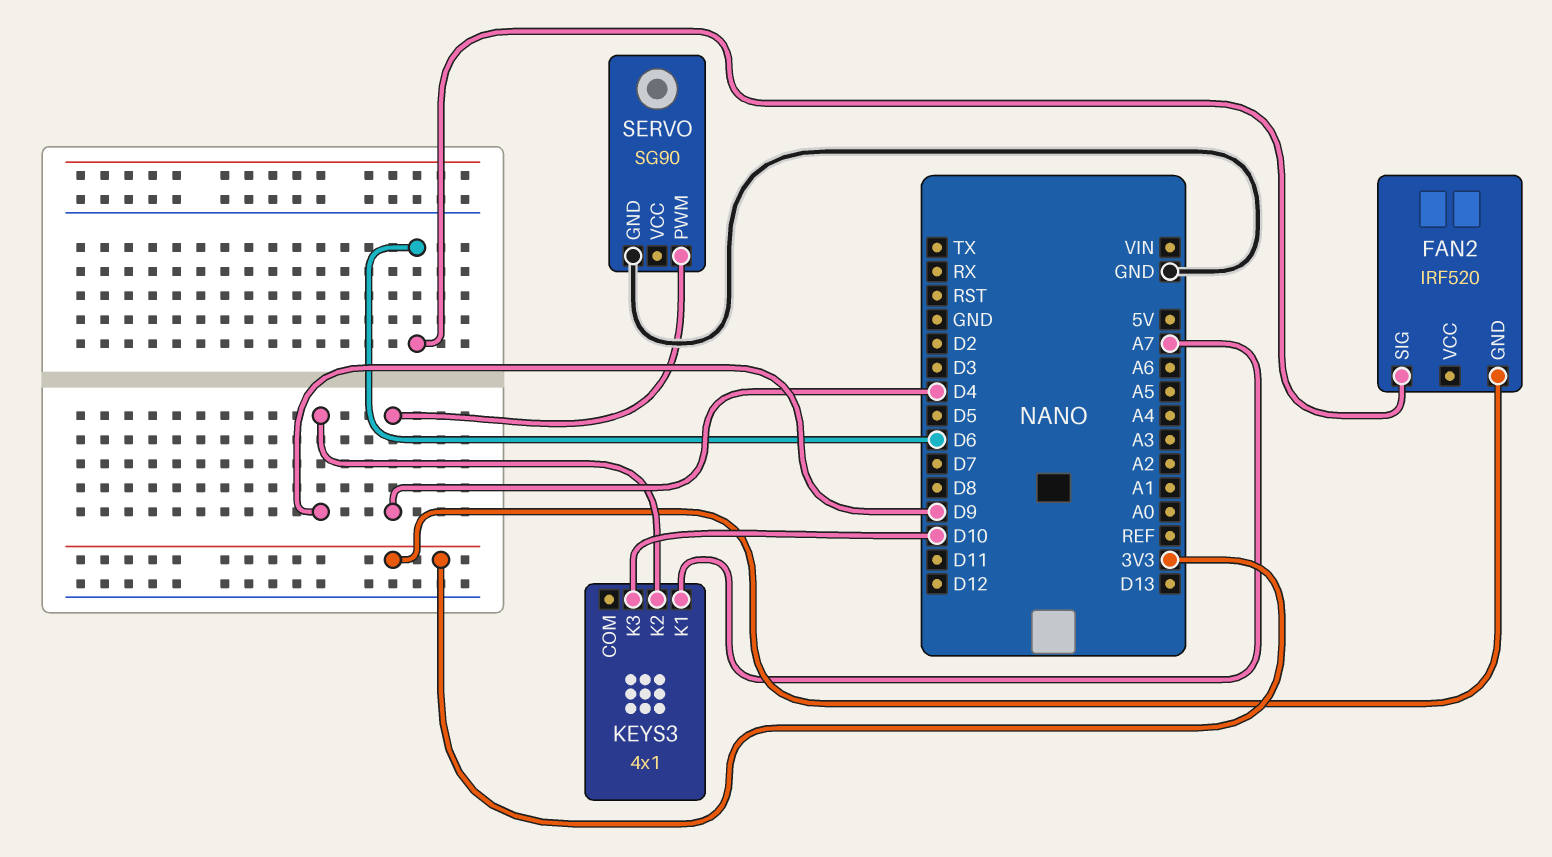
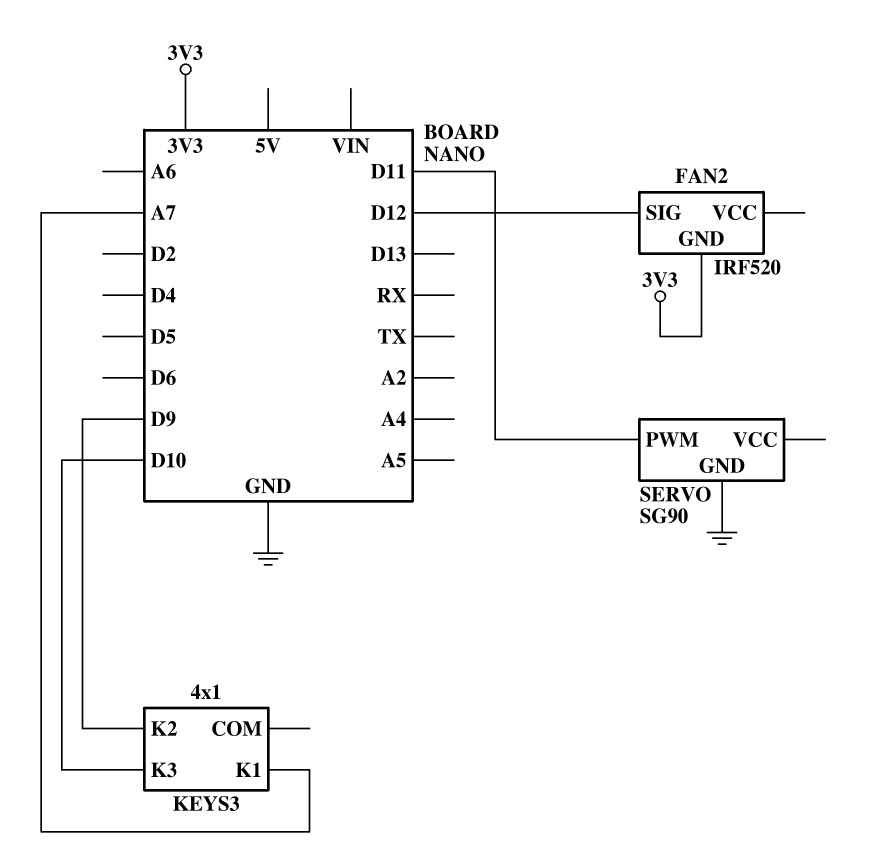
FAN2 pin SIG: D6 -> D12
SERVO pin PWM: D4 -> D11

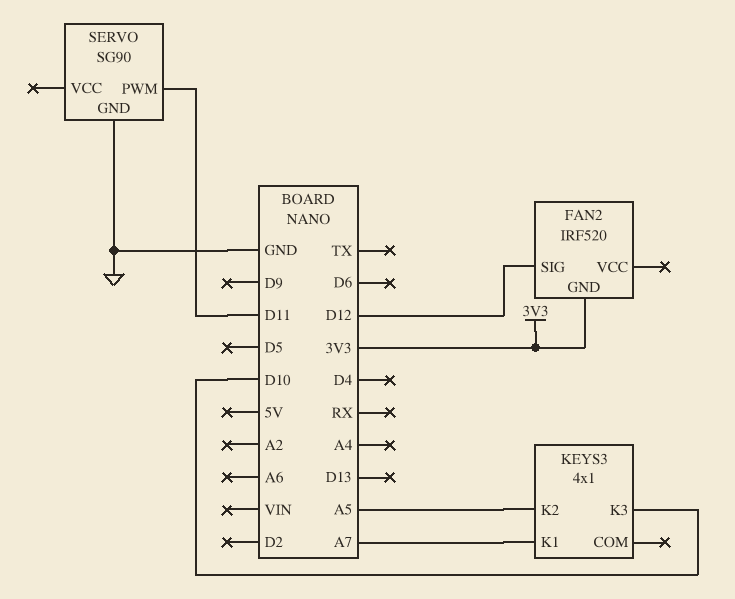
KEYS3 pin K2: D9 -> A5

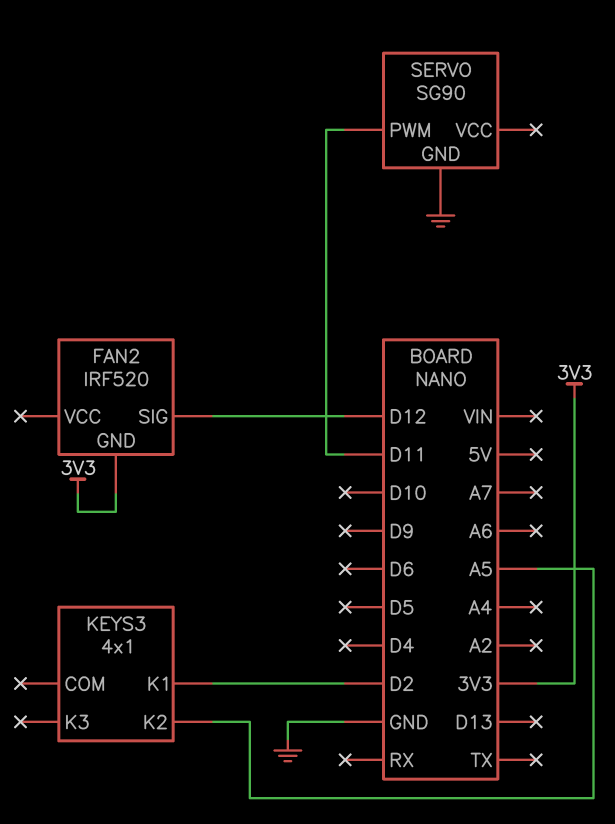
KEYS3 pin K1: A7 -> D2
KEYS3 pin K3: D10 -> none

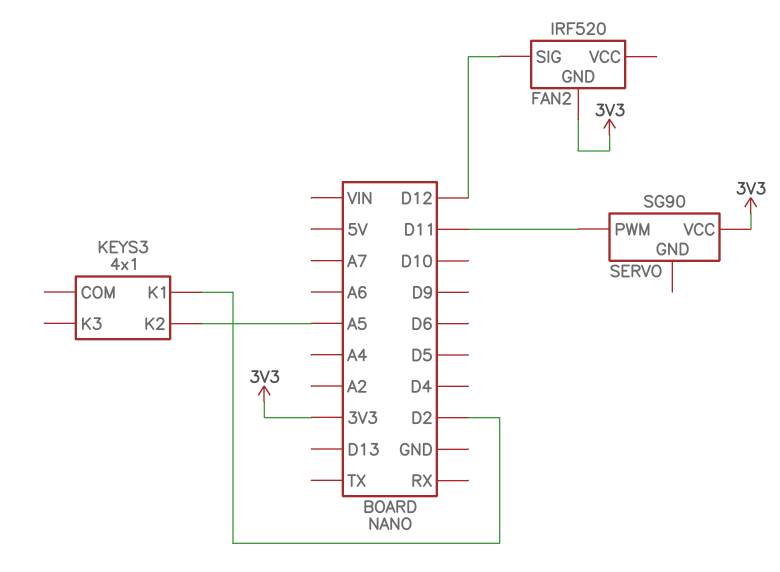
SERVO pin GND: GND -> none
SERVO pin VCC: none -> 3V3

